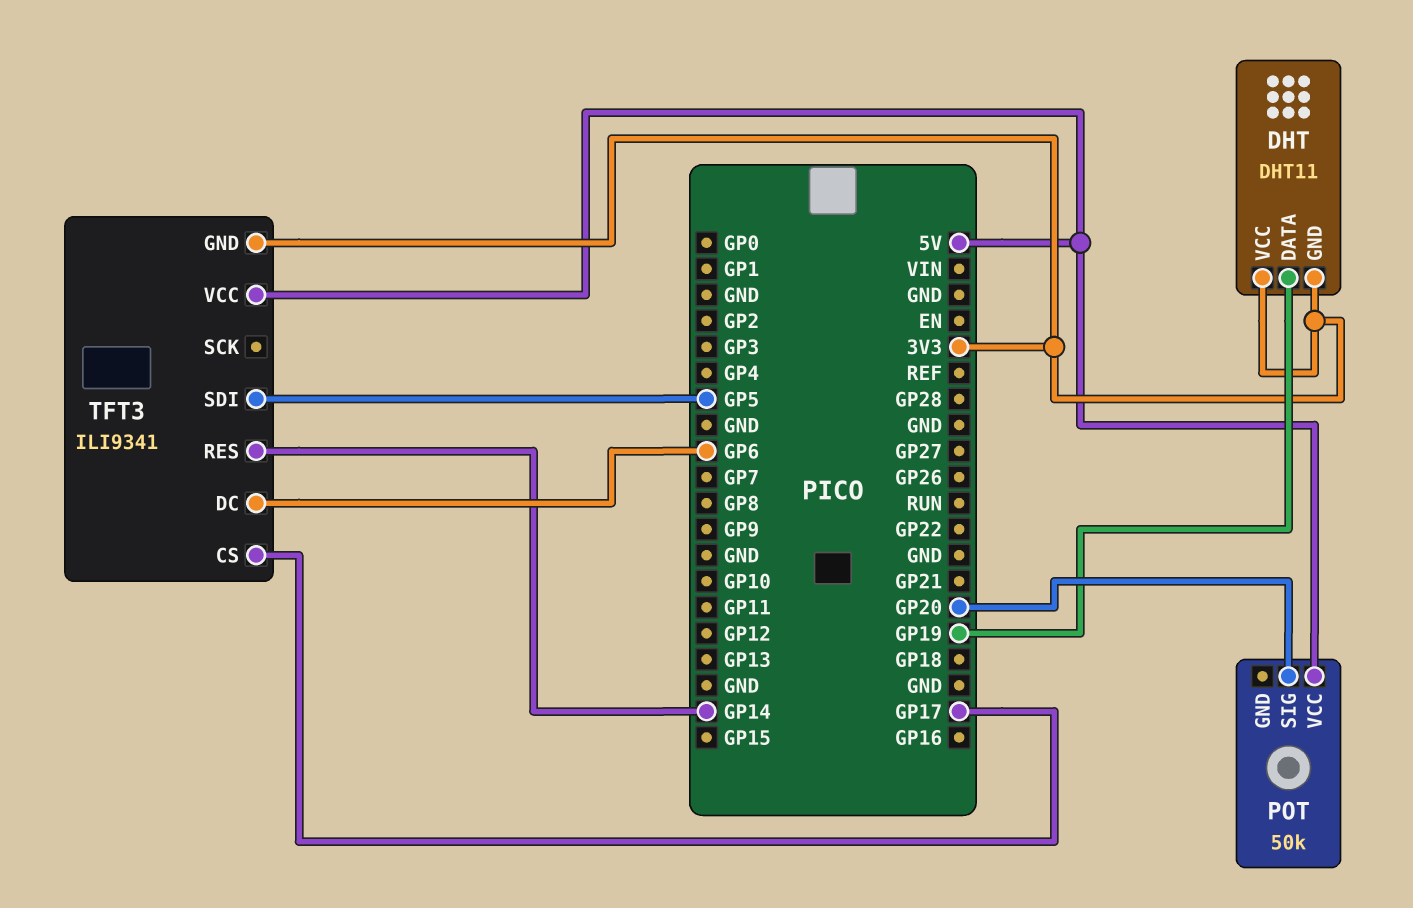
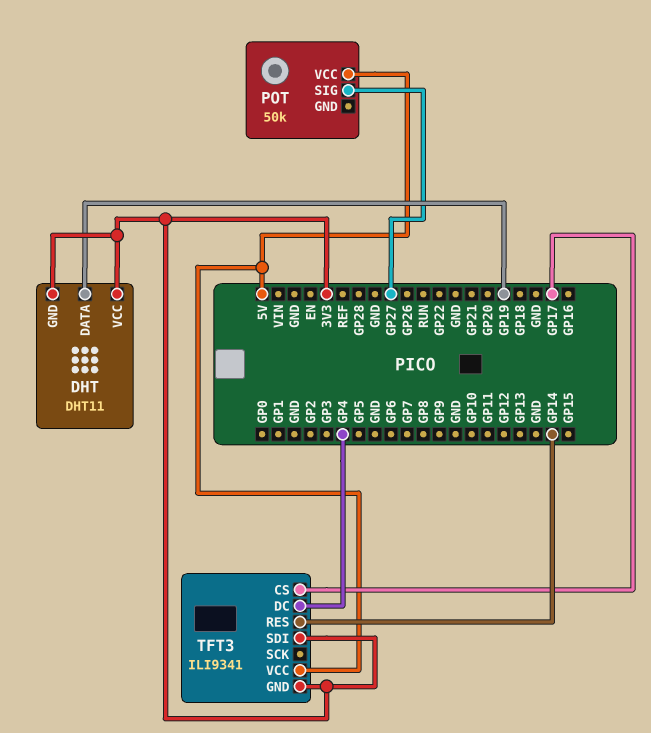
POT pin SIG: GP20 -> GP27
TFT3 pin DC: GP6 -> GP4
TFT3 pin SDI: GP5 -> 3V3

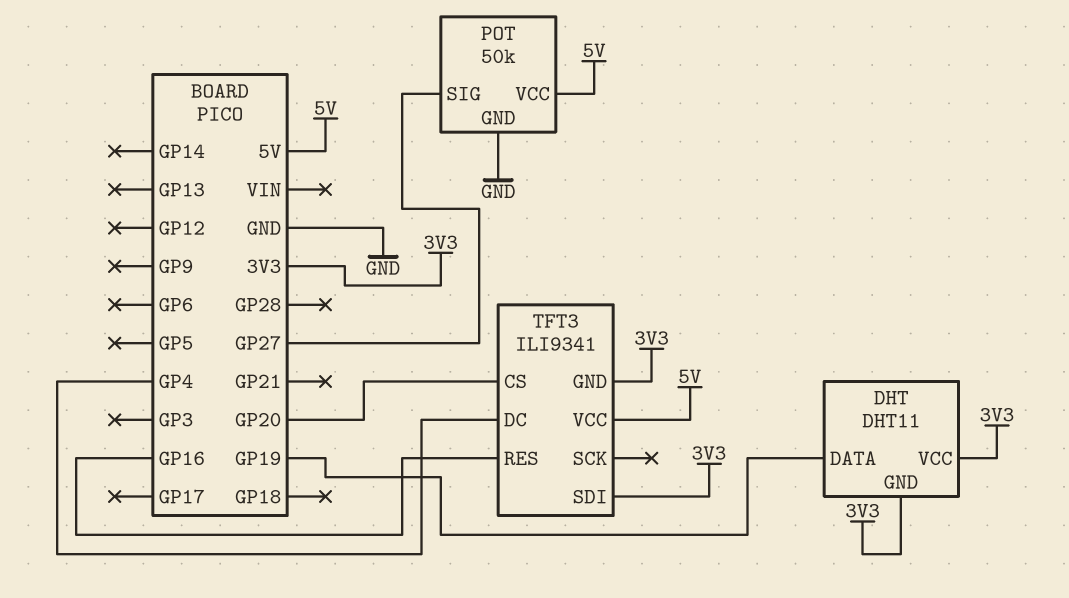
POT pin GND: none -> GND
TFT3 pin CS: GP17 -> GP20
TFT3 pin RES: GP14 -> GP16

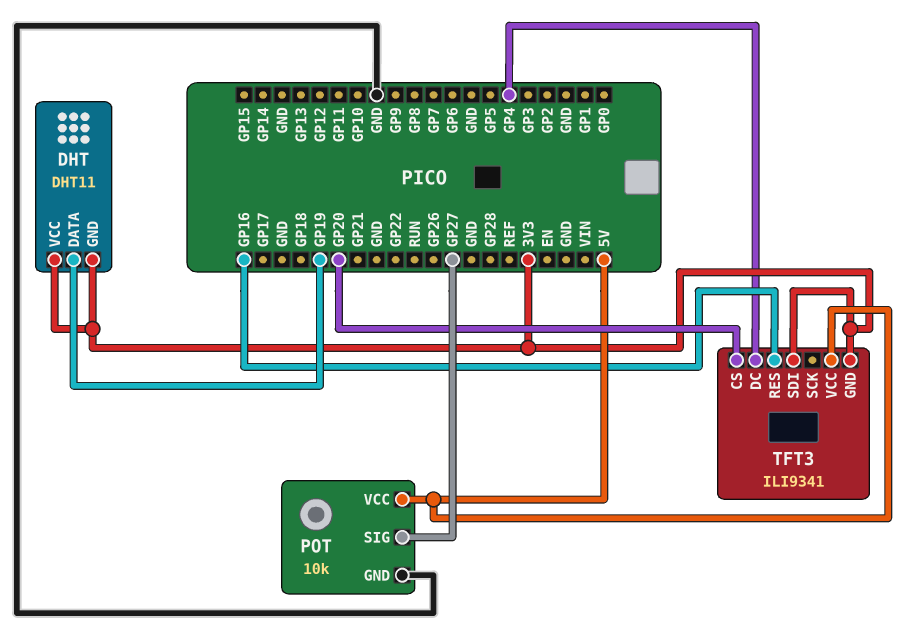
POT: 50k -> 10k

